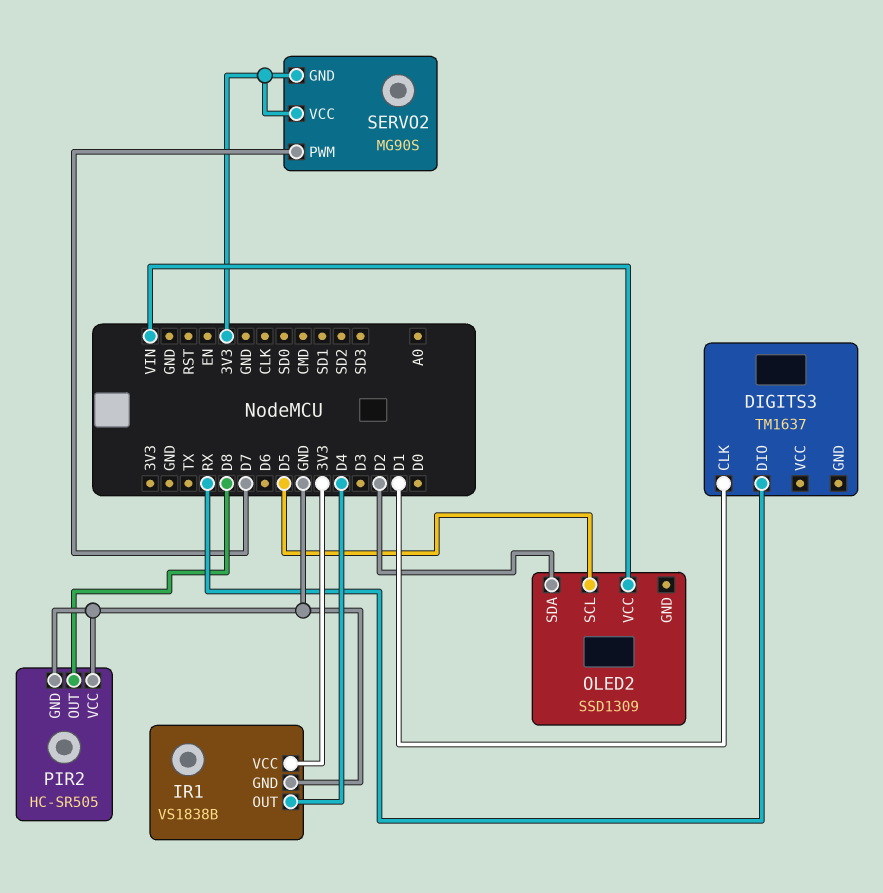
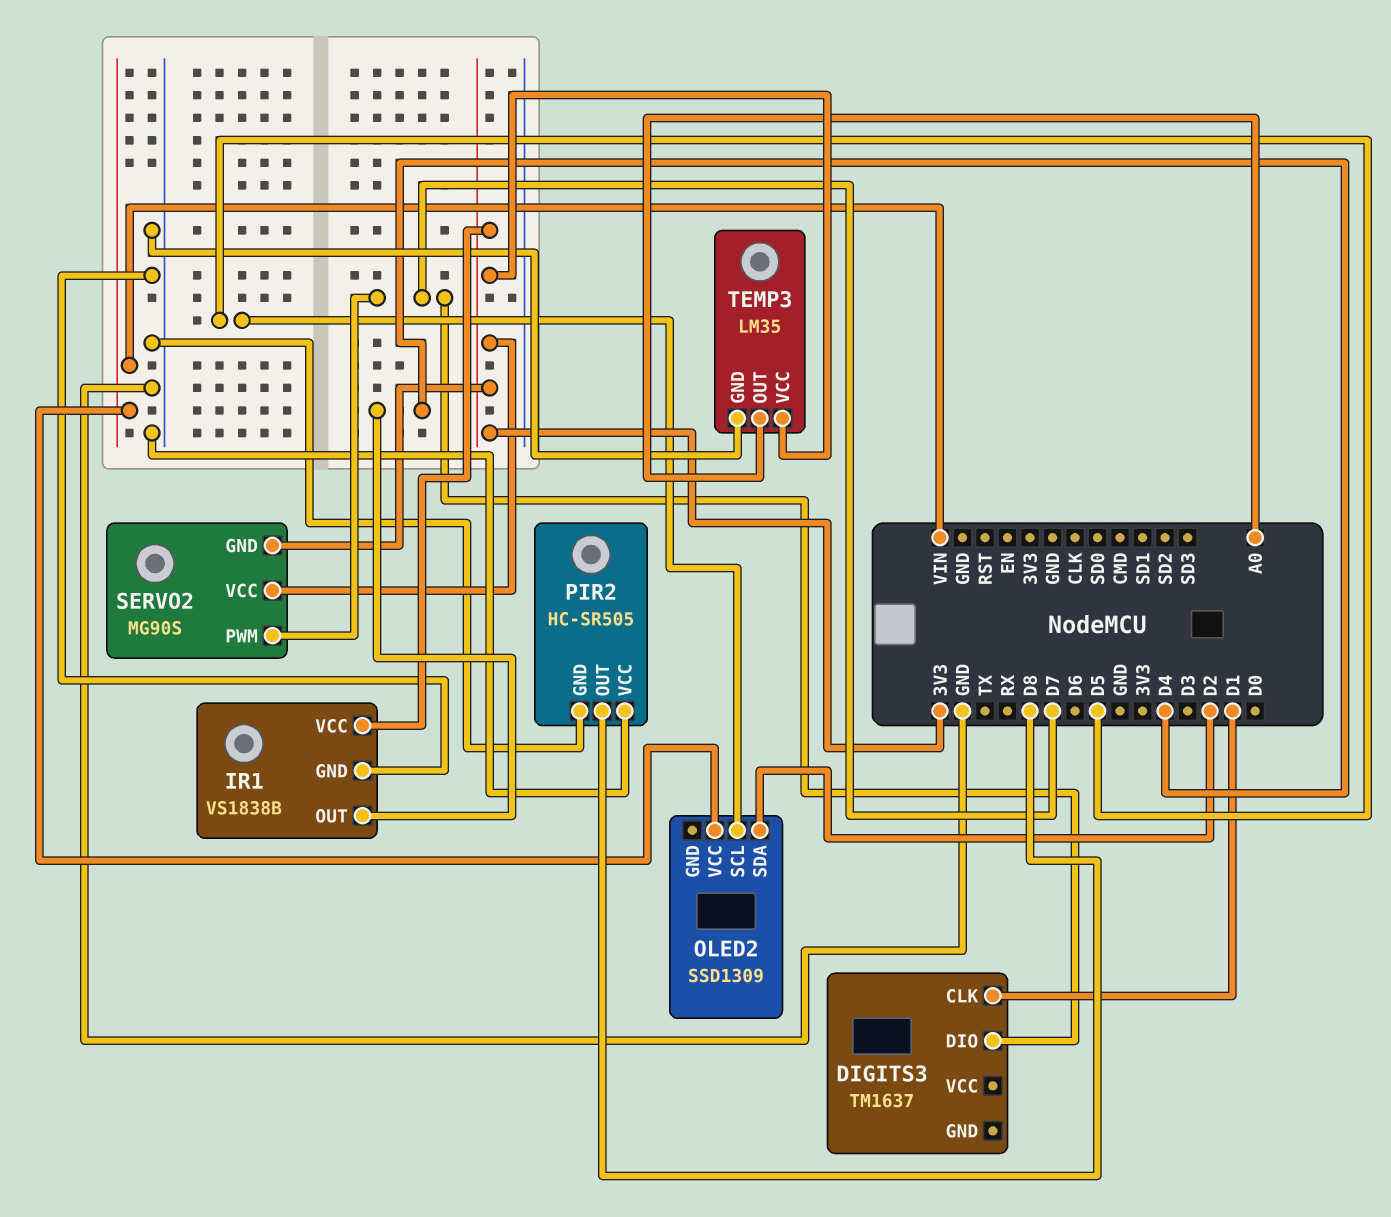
DIGITS3 pin DIO: RX -> D7
TEMP3: none -> LM35
TEMP3 pin GND: none -> GND
TEMP3 pin OUT: none -> A0
TEMP3 pin VCC: none -> 3V3

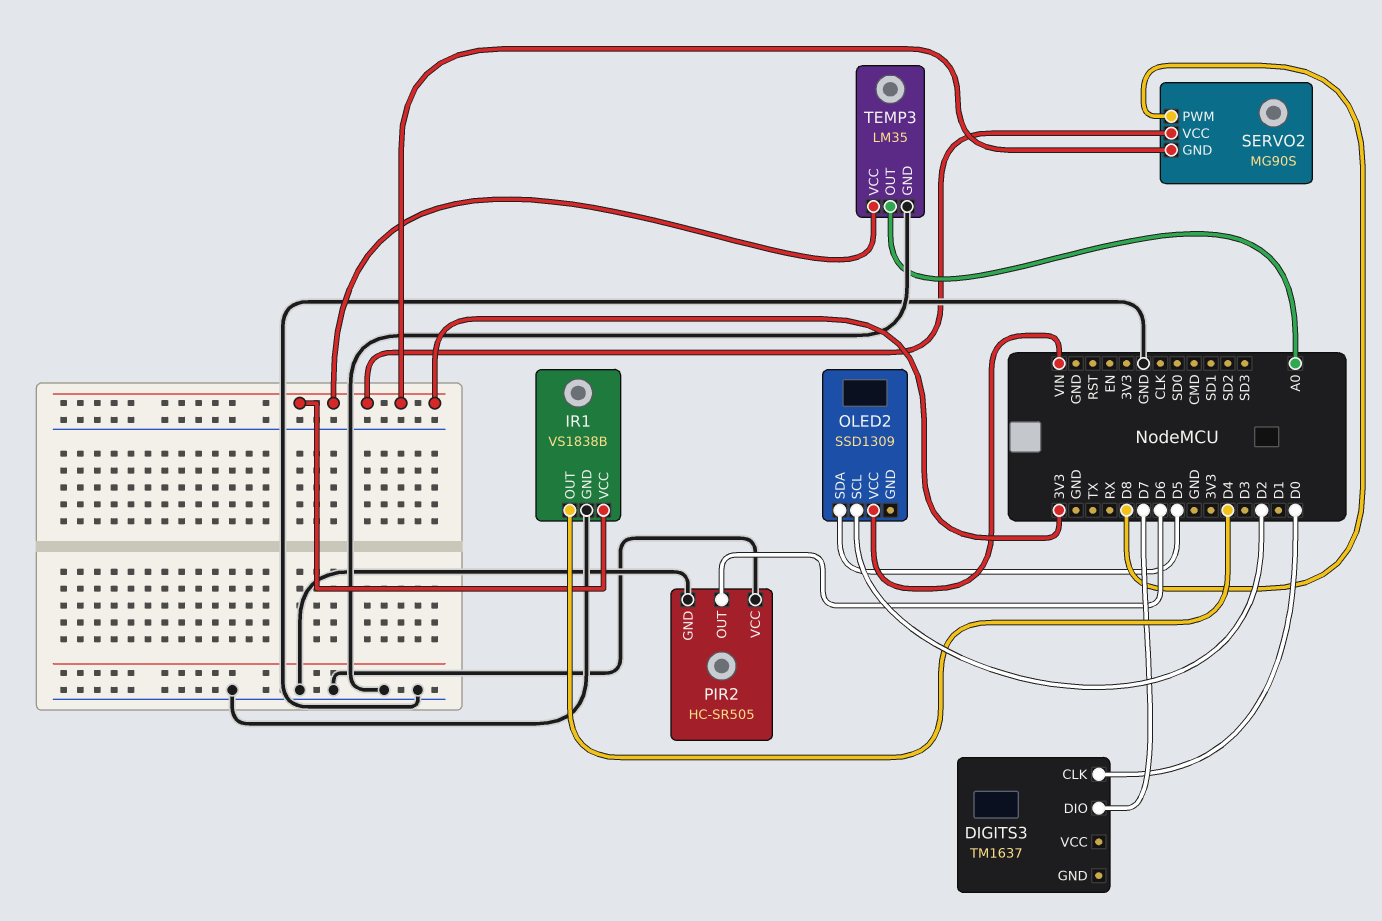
DIGITS3 pin CLK: D1 -> D0
OLED2 pin SCL: D5 -> D2
OLED2 pin SDA: D2 -> D5
PIR2 pin OUT: D8 -> D6
SERVO2 pin PWM: D7 -> D8

